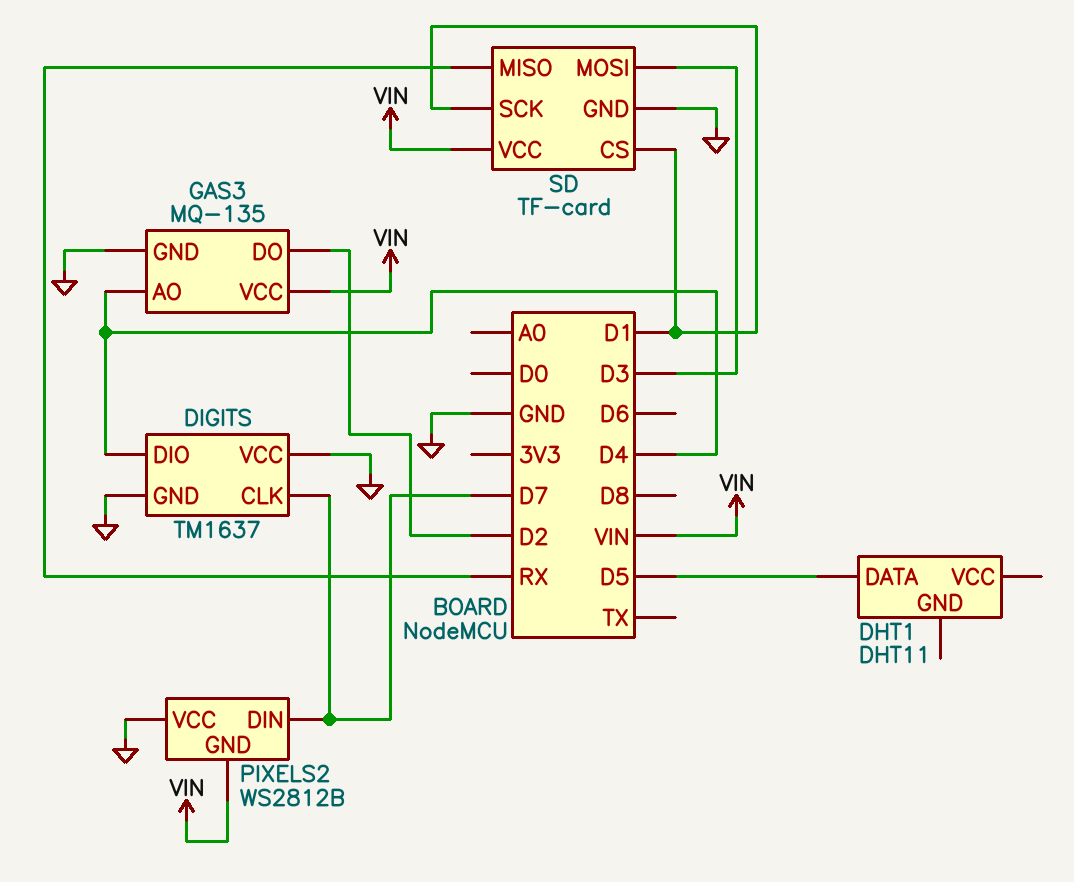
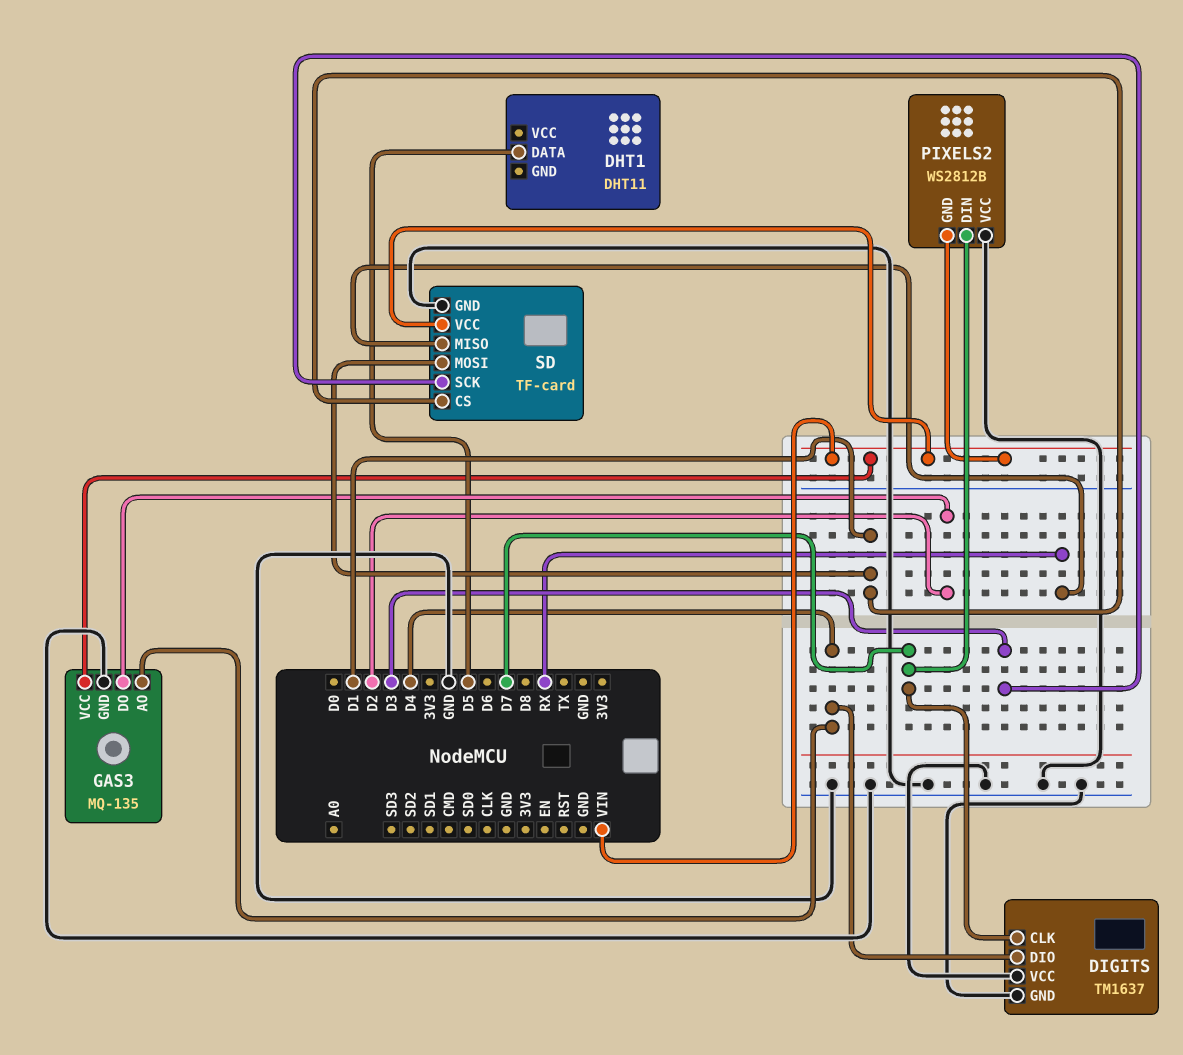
SD pin MOSI: D3 -> D1
SD pin SCK: D1 -> D3

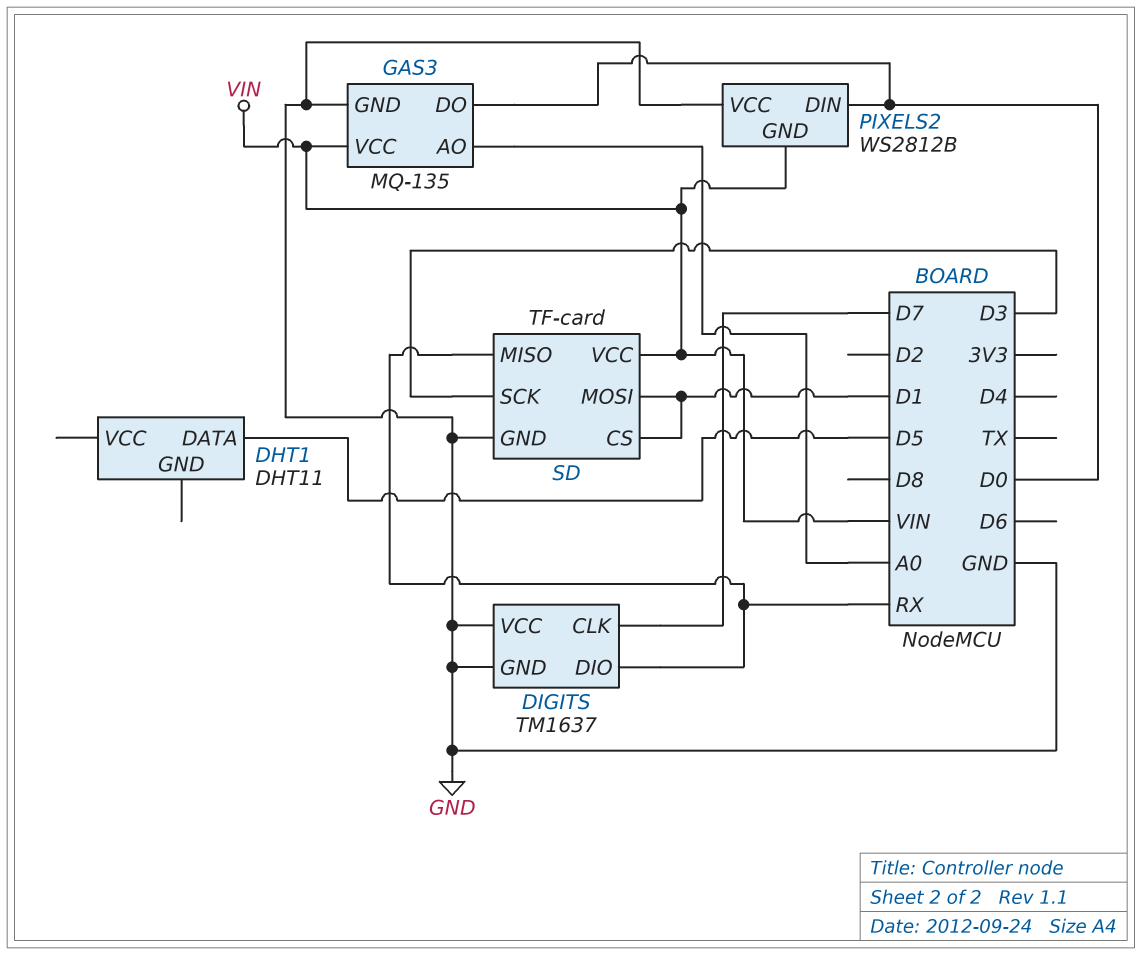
DIGITS pin DIO: D4 -> RX
GAS3 pin AO: D4 -> A0
GAS3 pin DO: D2 -> D0
PIXELS2 pin DIN: D7 -> D0

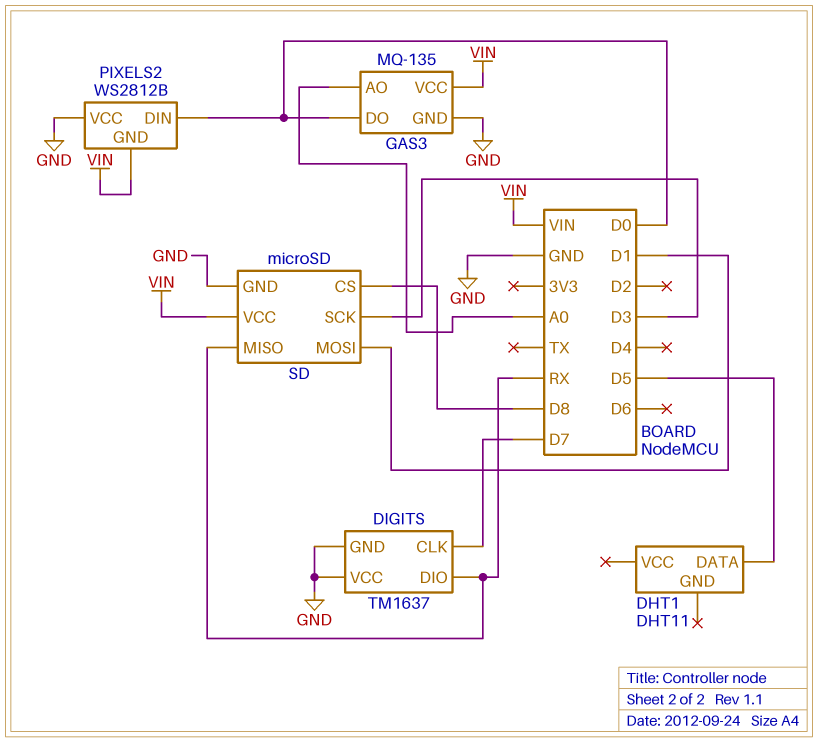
SD: TF-card -> microSD
SD pin CS: D1 -> D8

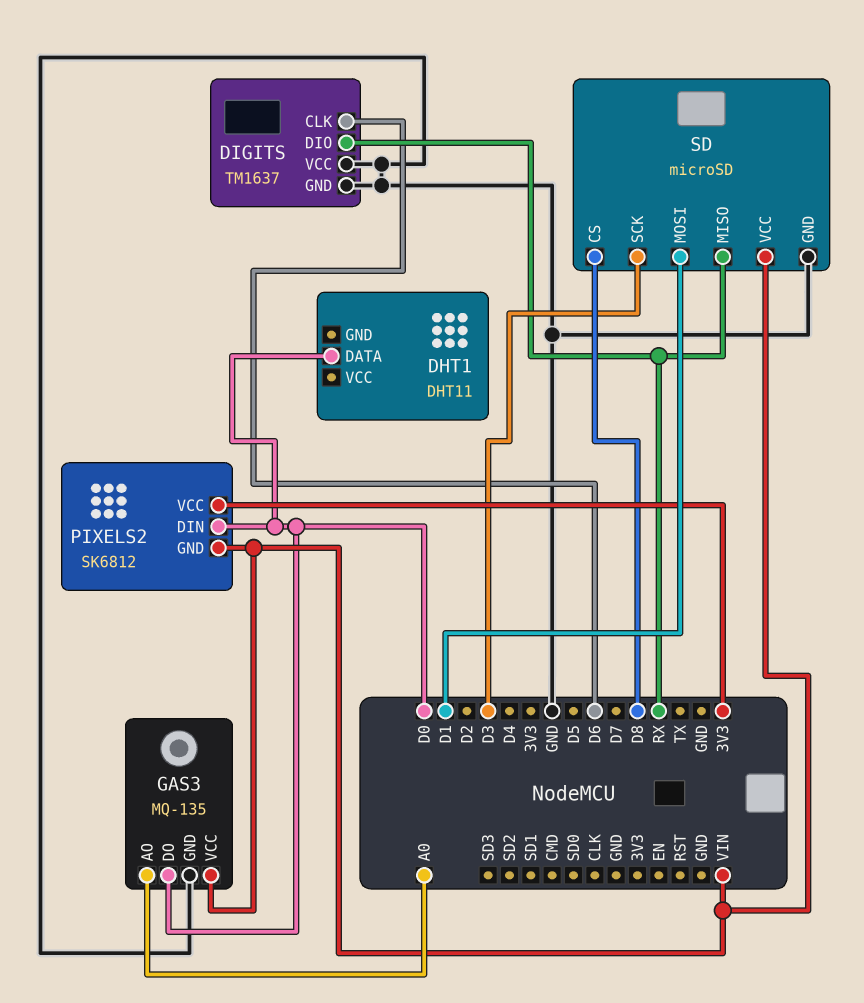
DHT1 pin DATA: D5 -> D0
DIGITS pin CLK: D7 -> D6
PIXELS2: WS2812B -> SK6812
PIXELS2 pin VCC: GND -> 3V3

